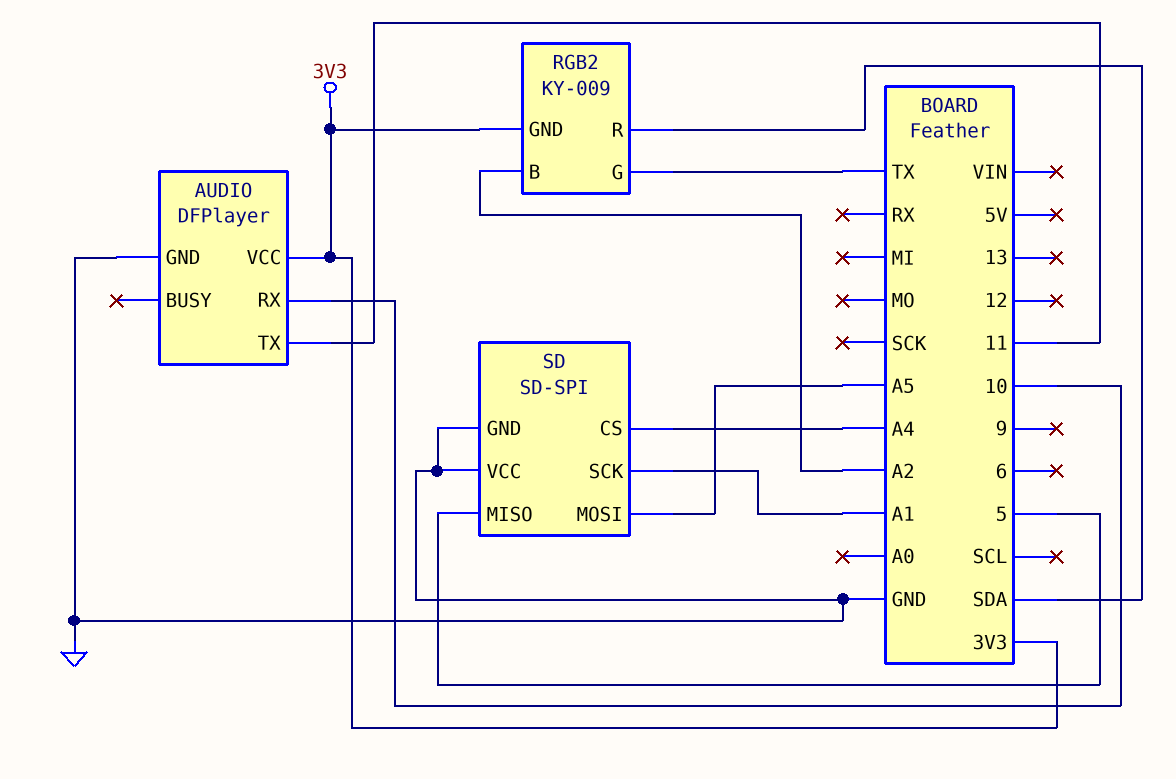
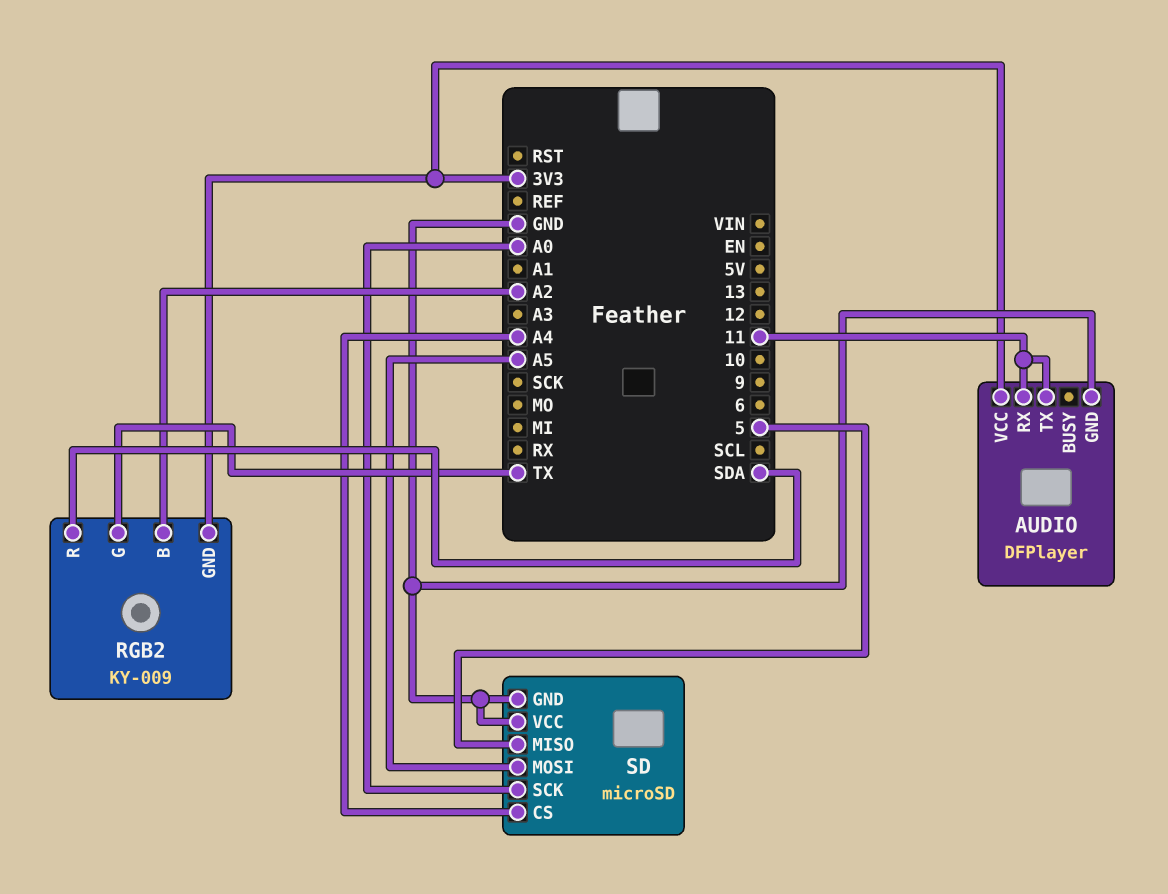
AUDIO pin RX: 10 -> 11
SD: SD-SPI -> microSD
SD pin SCK: A1 -> A0

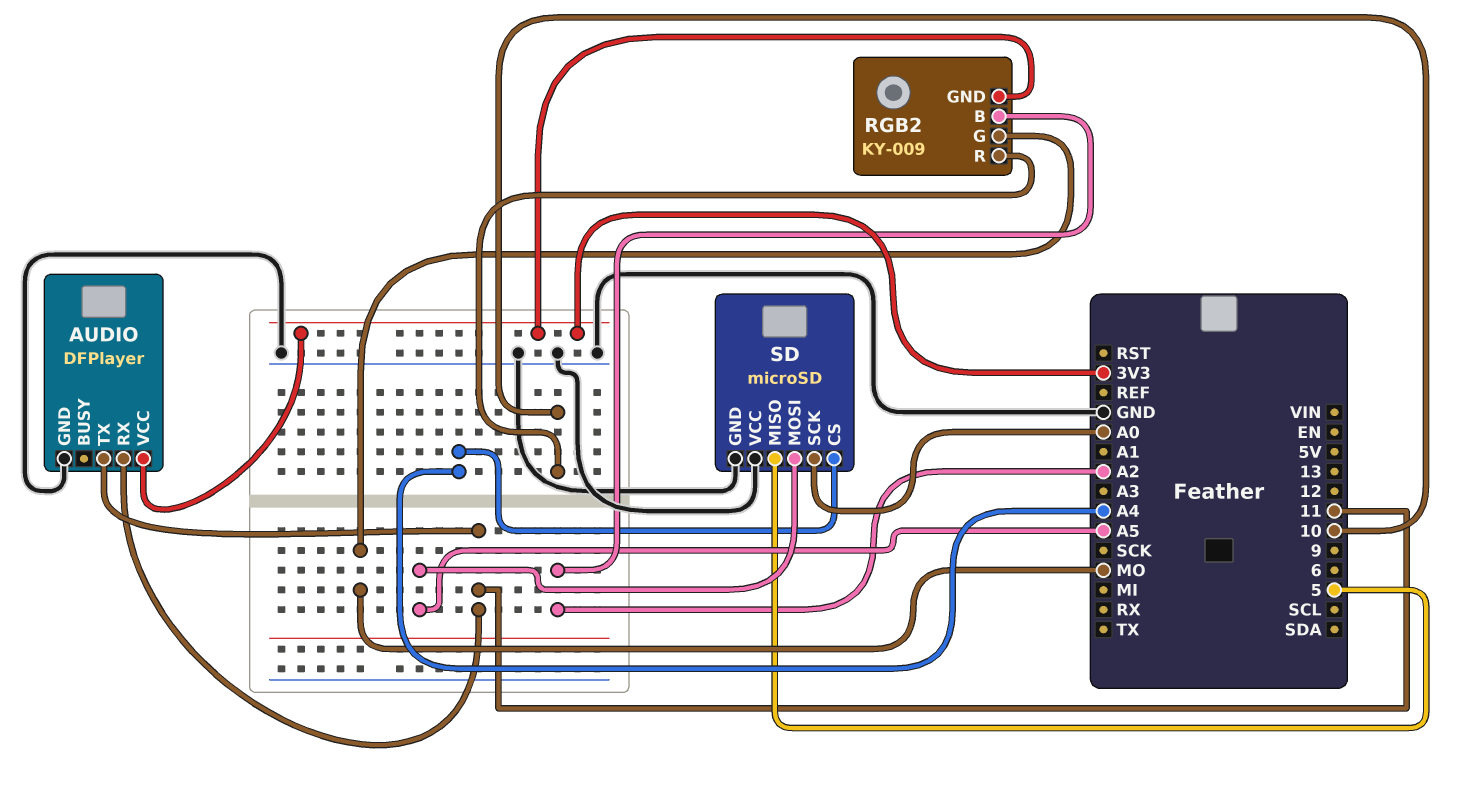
RGB2 pin G: TX -> MO
RGB2 pin R: SDA -> 10

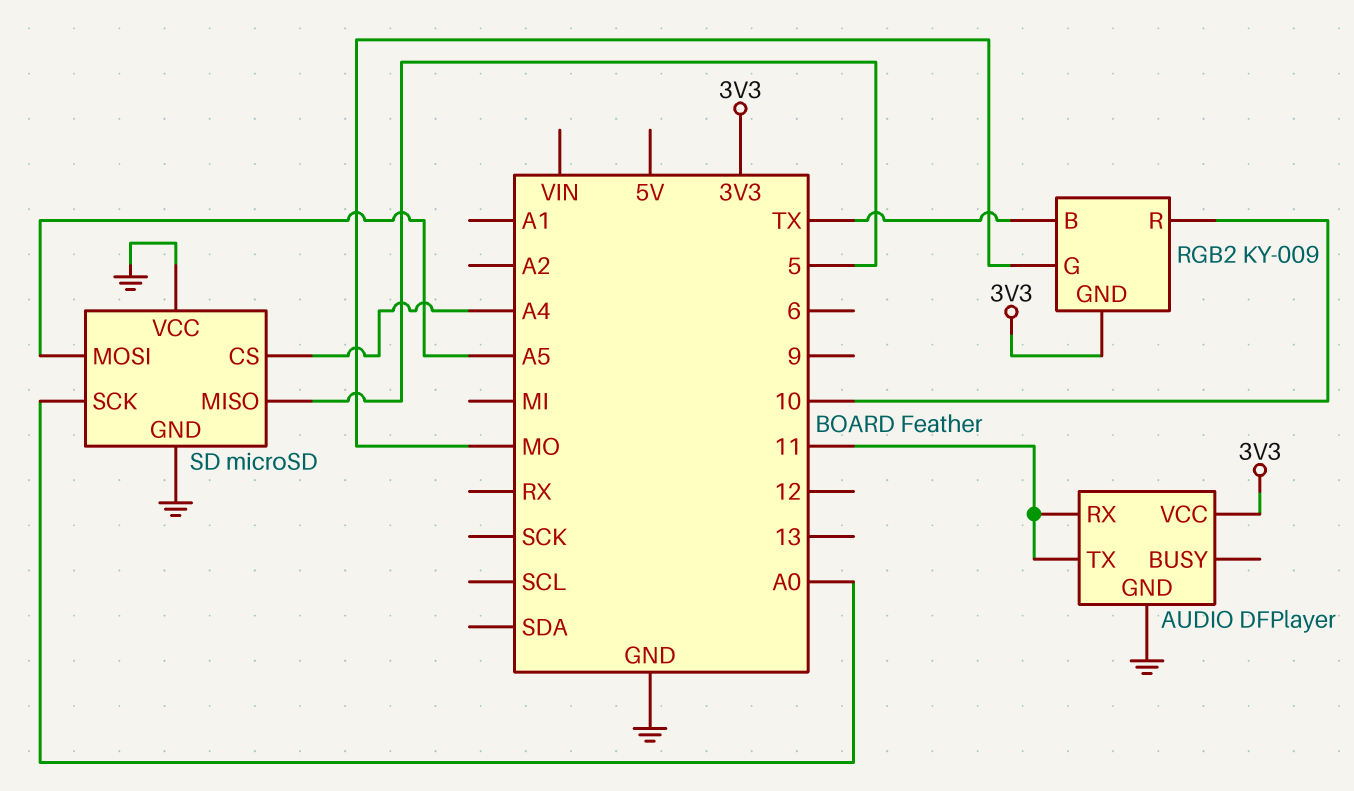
RGB2 pin B: A2 -> TX

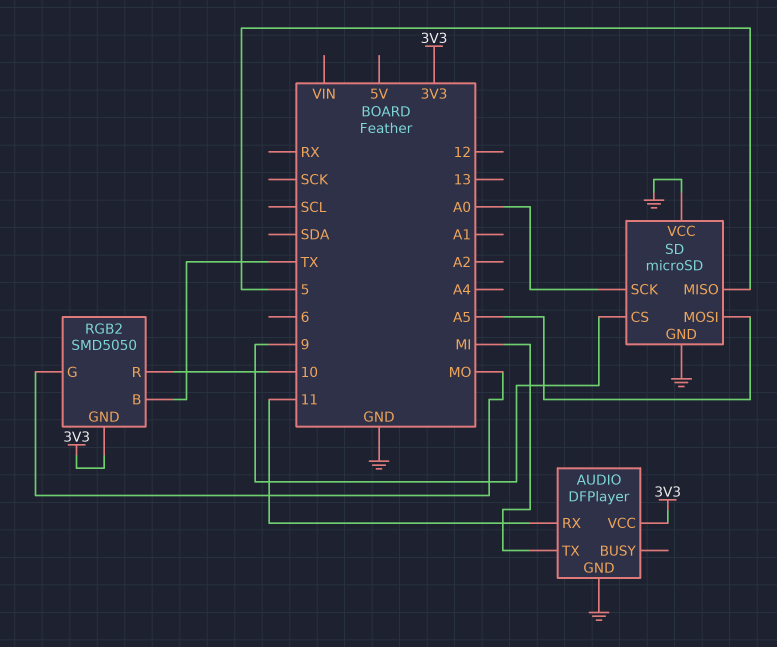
AUDIO pin TX: 11 -> MI
RGB2: KY-009 -> SMD5050
SD pin CS: A4 -> 9

